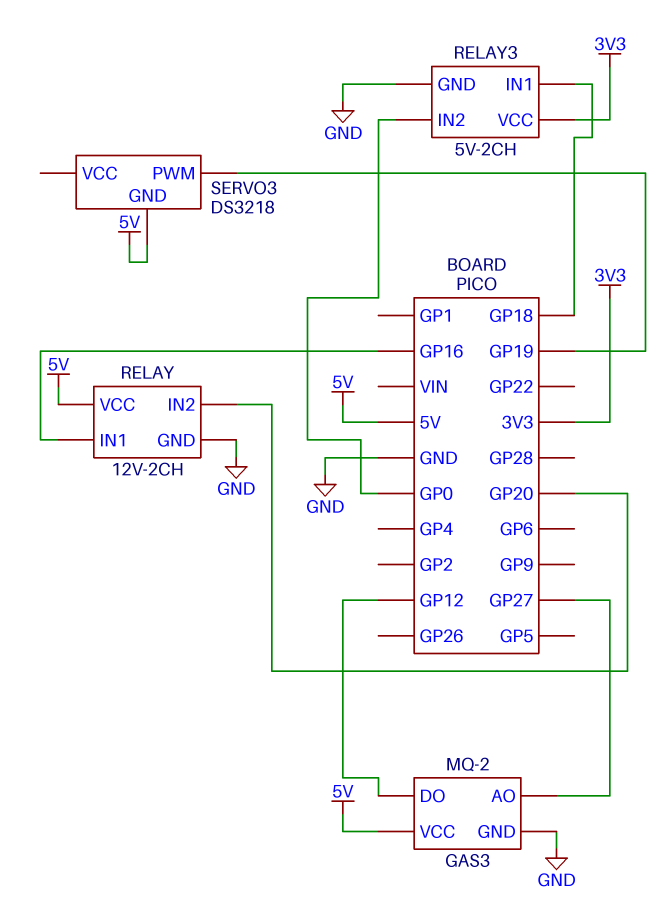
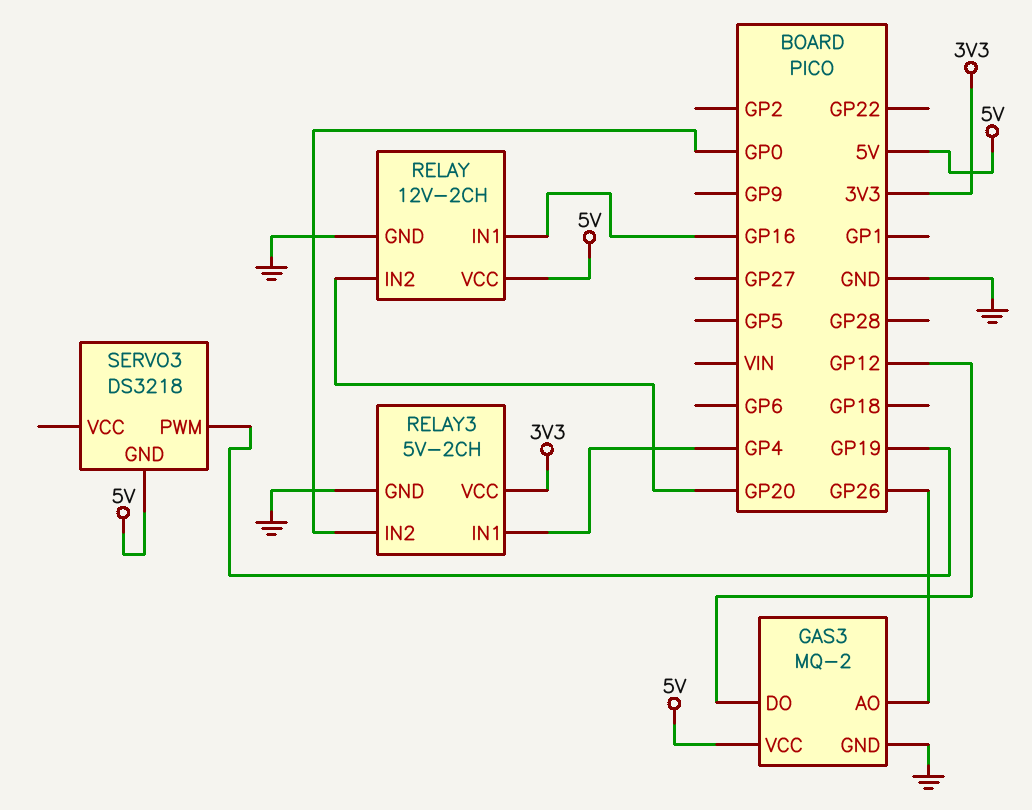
GAS3 pin AO: GP27 -> GP26
RELAY3 pin IN1: GP18 -> GP4

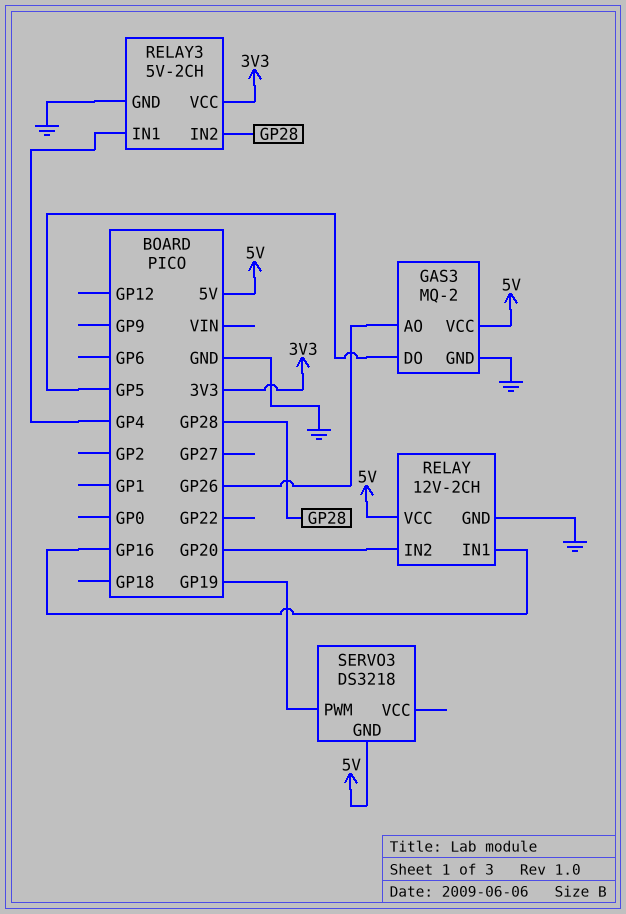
GAS3 pin DO: GP12 -> GP5
RELAY3 pin IN2: GP0 -> GP28

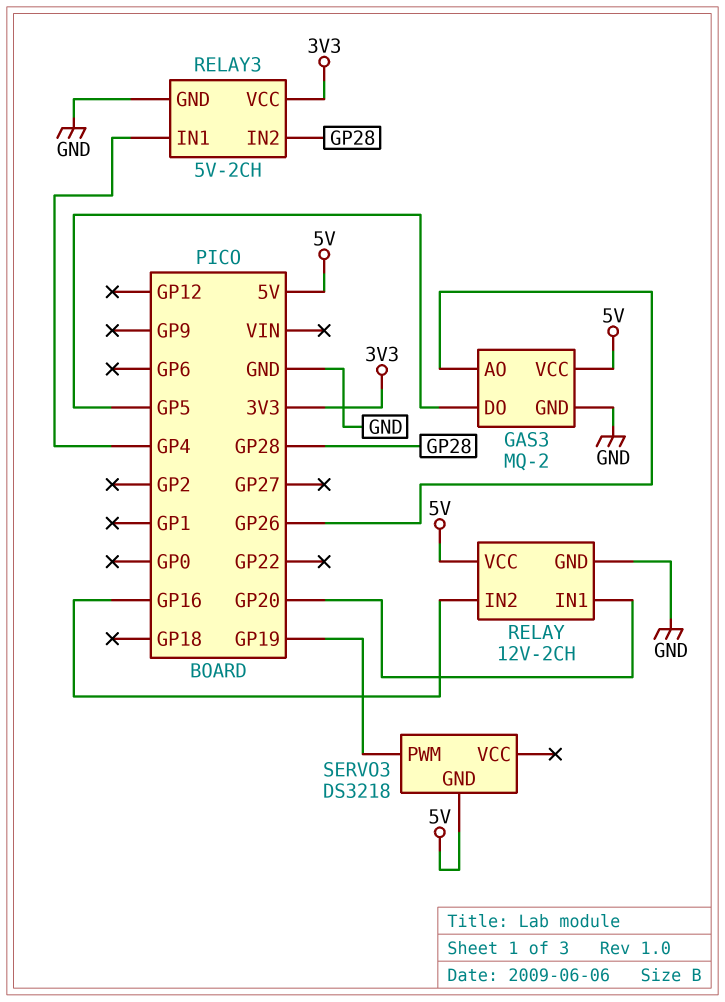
RELAY pin IN1: GP16 -> GP20
RELAY pin IN2: GP20 -> GP16

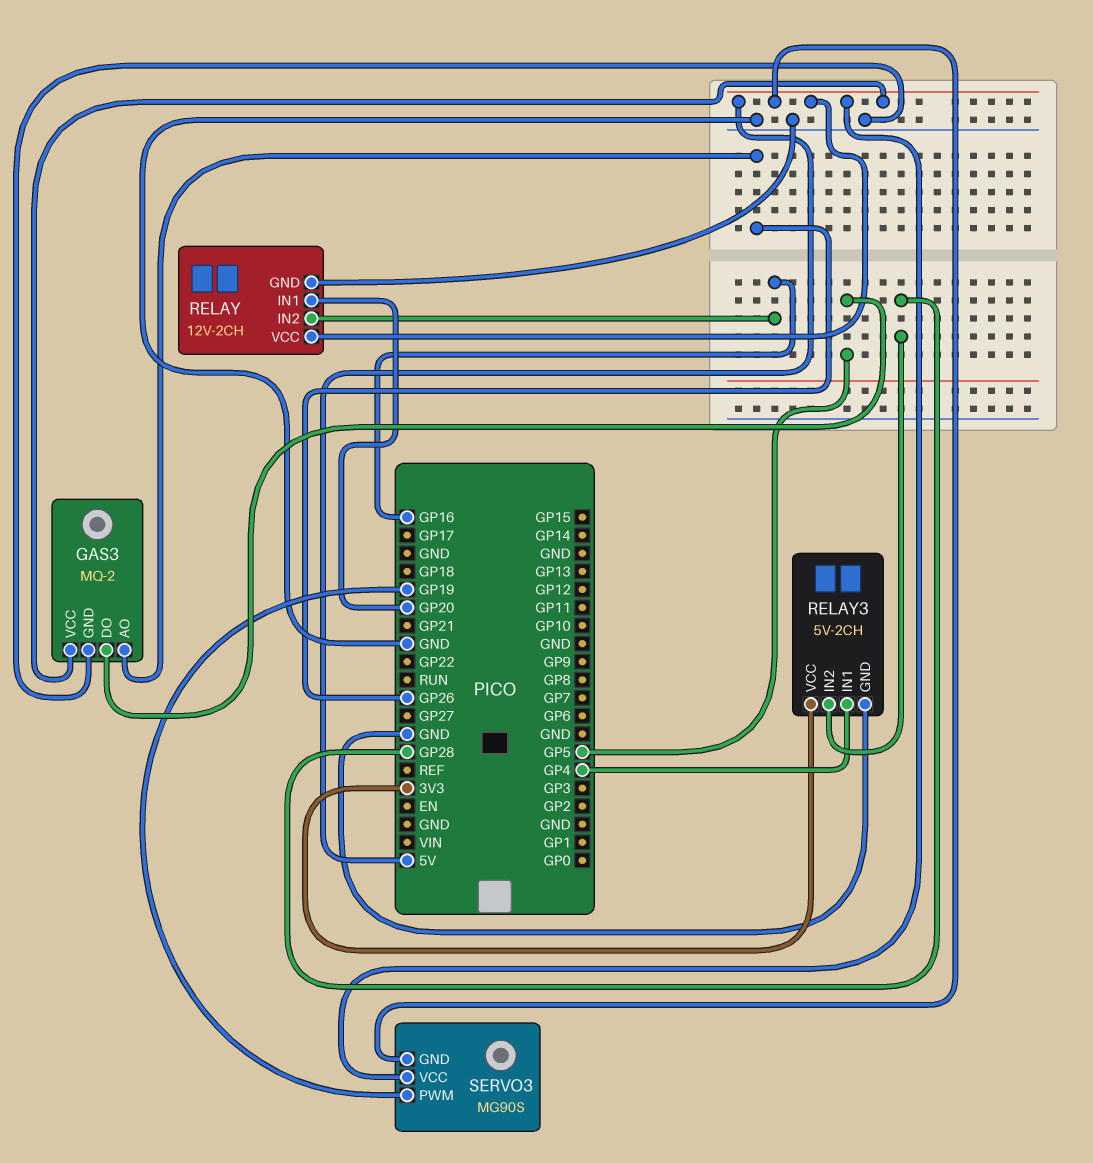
SERVO3: DS3218 -> MG90S
SERVO3 pin VCC: none -> 5V

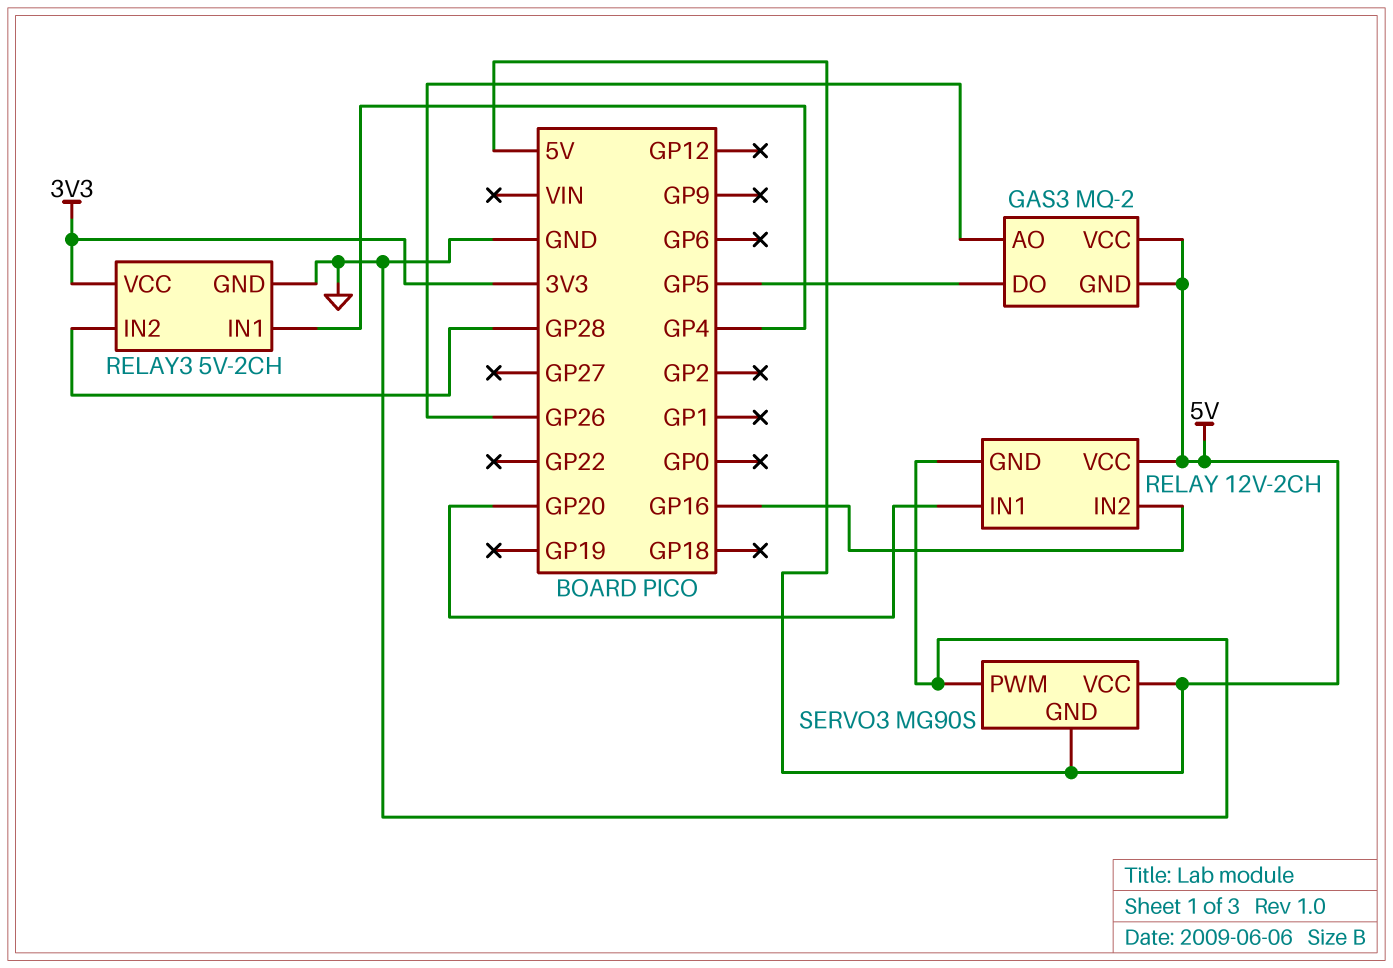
GAS3 pin GND: GND -> 5V
SERVO3 pin PWM: GP19 -> GND

